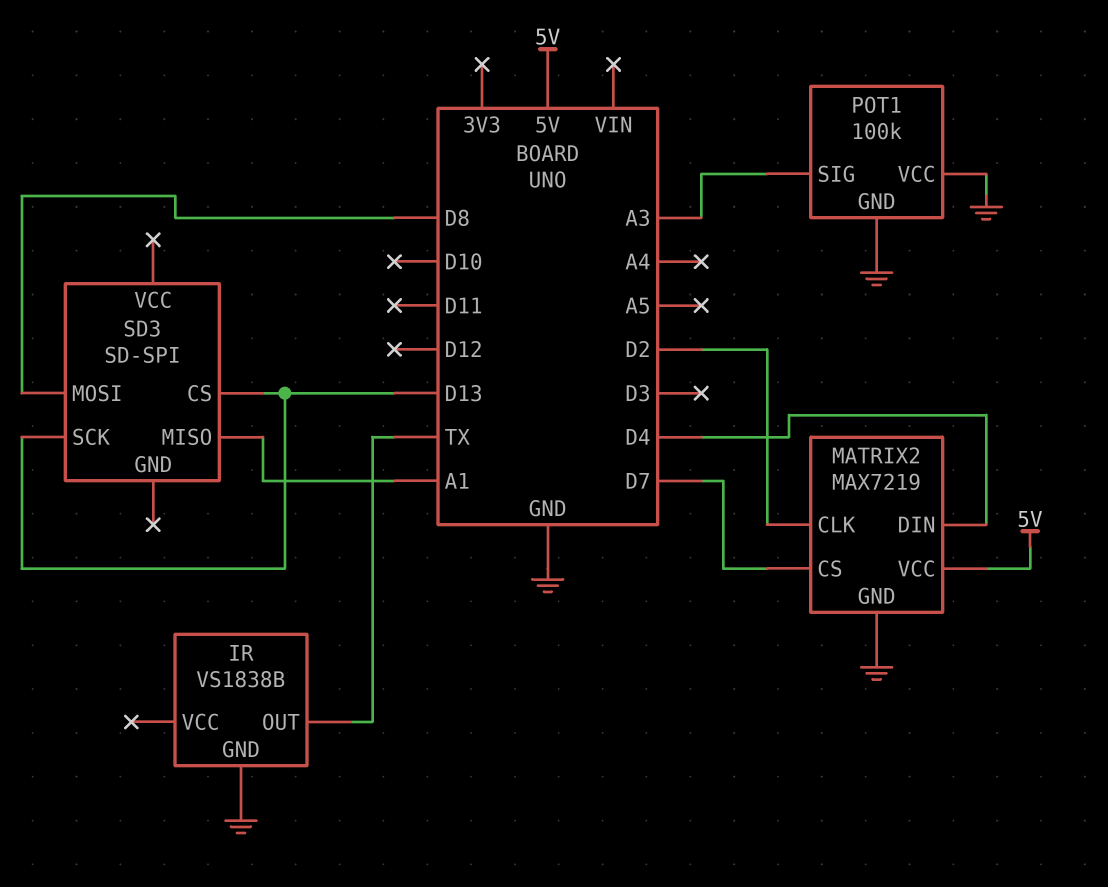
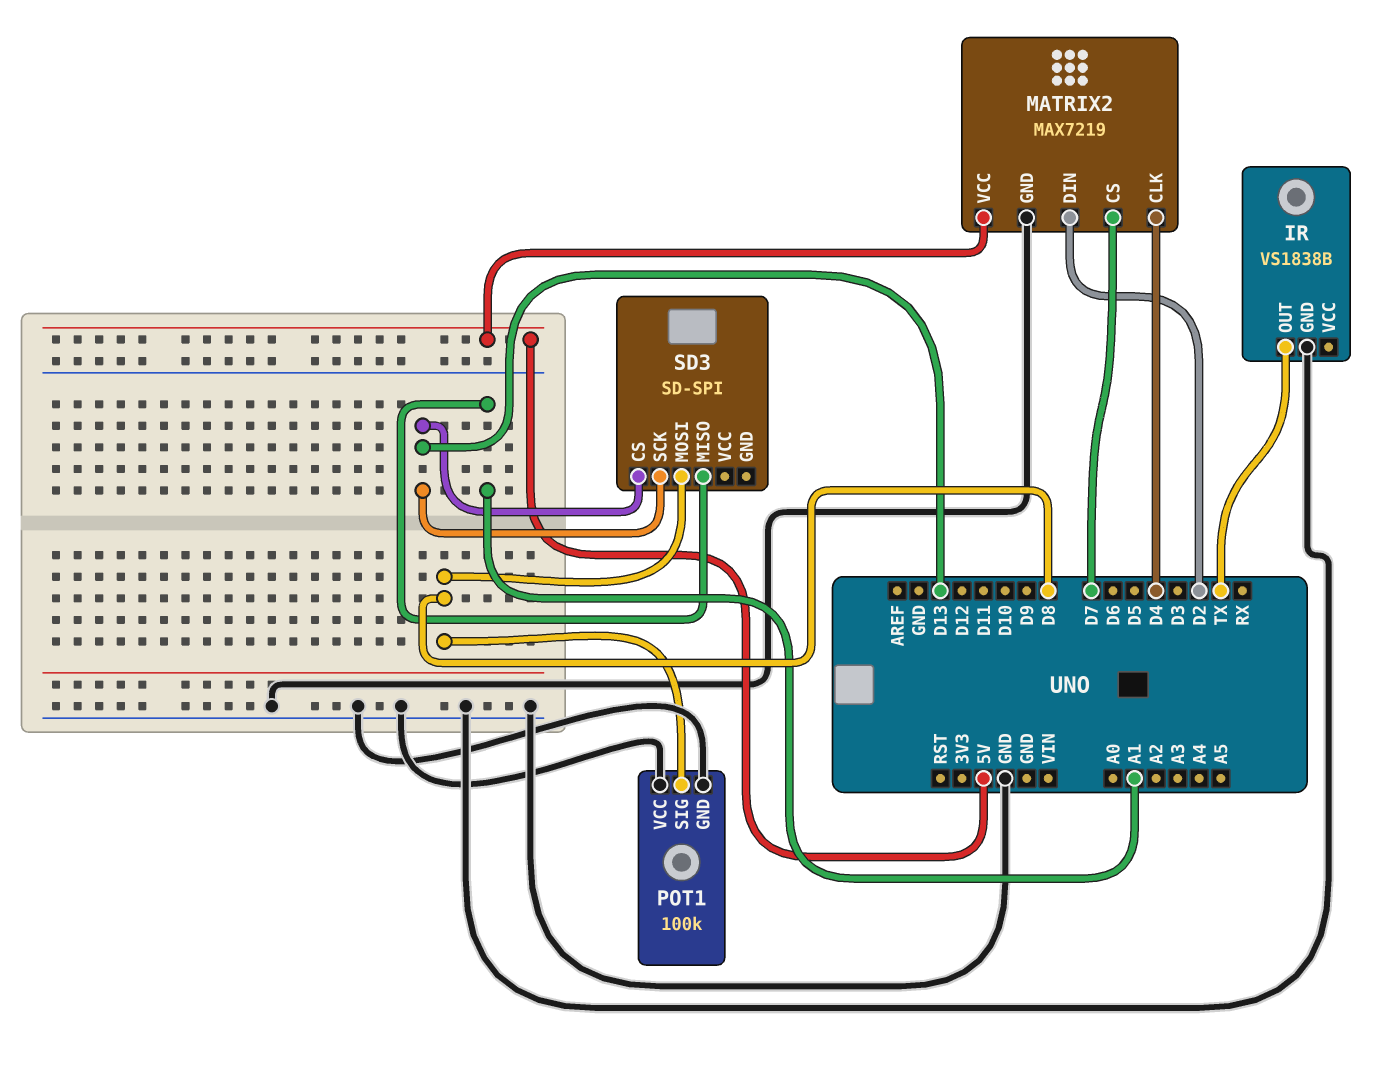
MATRIX2 pin CLK: D2 -> D4
MATRIX2 pin DIN: D4 -> D2
POT1 pin SIG: A3 -> D8

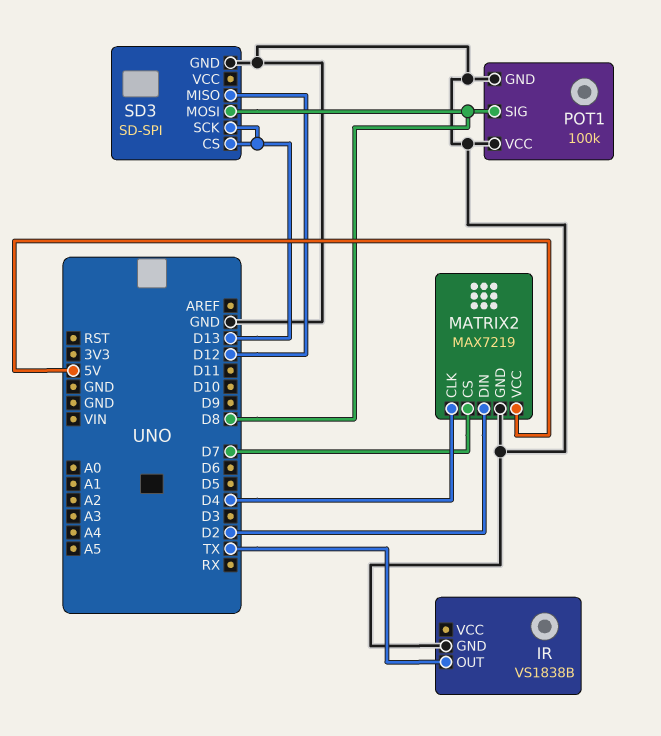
SD3 pin GND: none -> GND
SD3 pin MISO: A1 -> D12

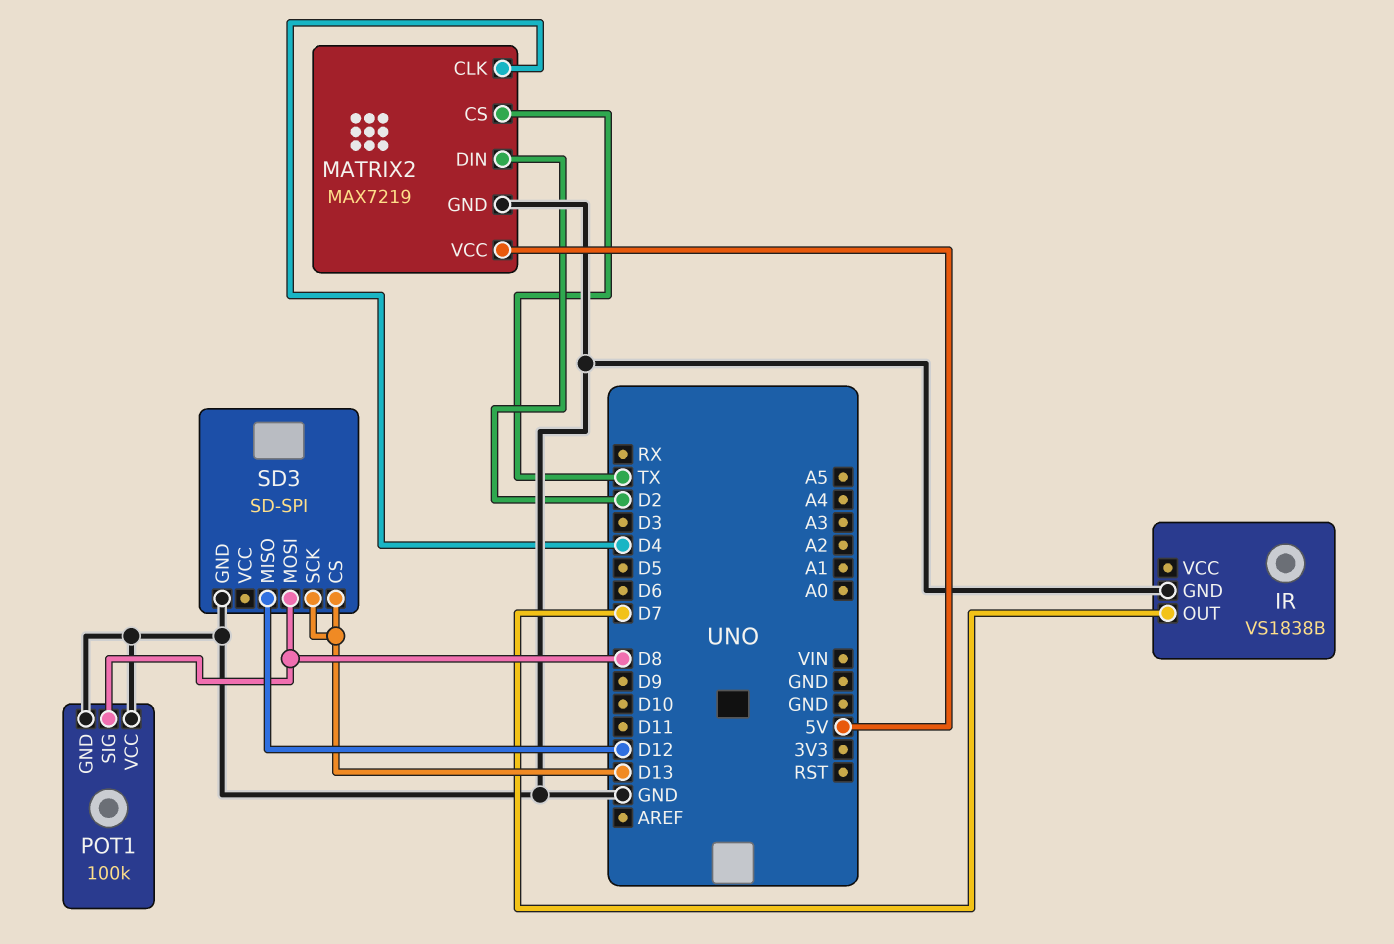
IR pin OUT: TX -> D7
MATRIX2 pin CS: D7 -> TX

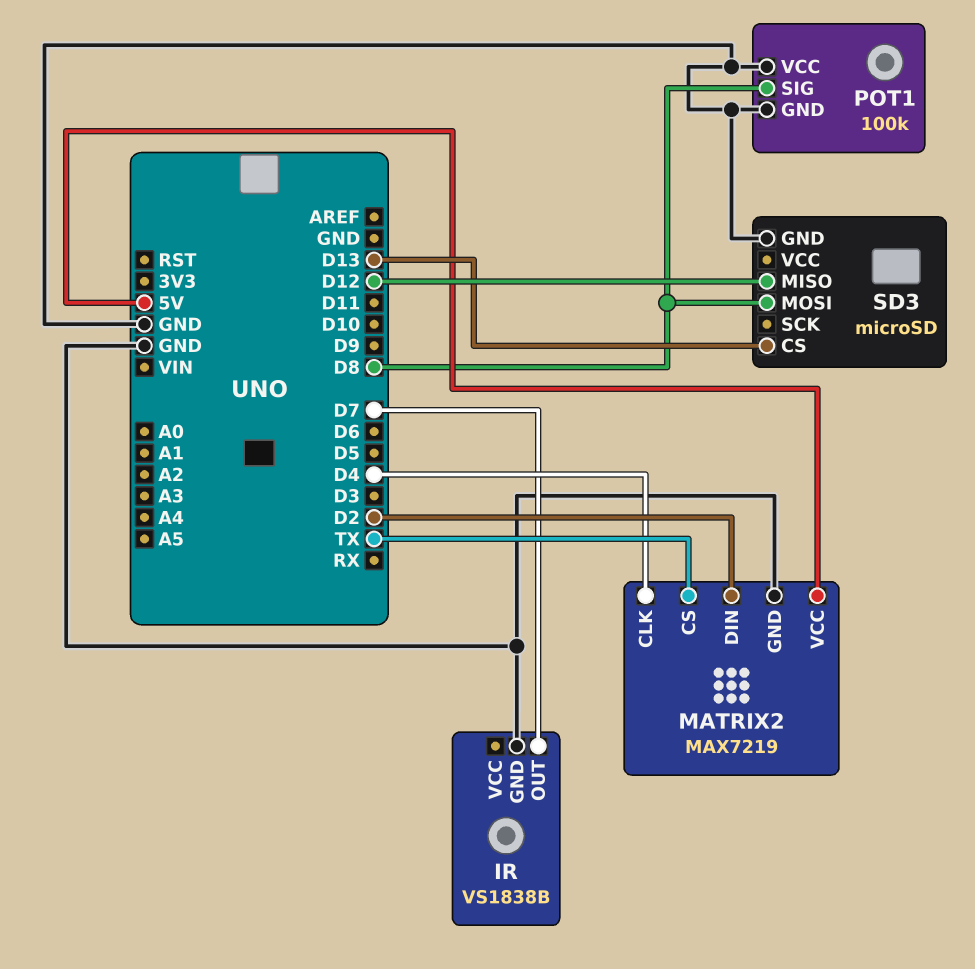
SD3: SD-SPI -> microSD
SD3 pin SCK: D13 -> none

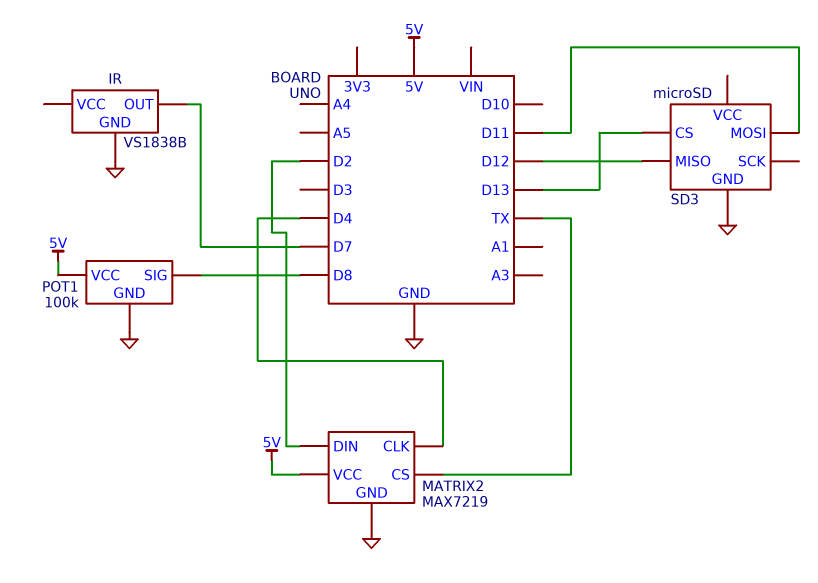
POT1 pin VCC: GND -> 5V
SD3 pin MOSI: D8 -> D11

